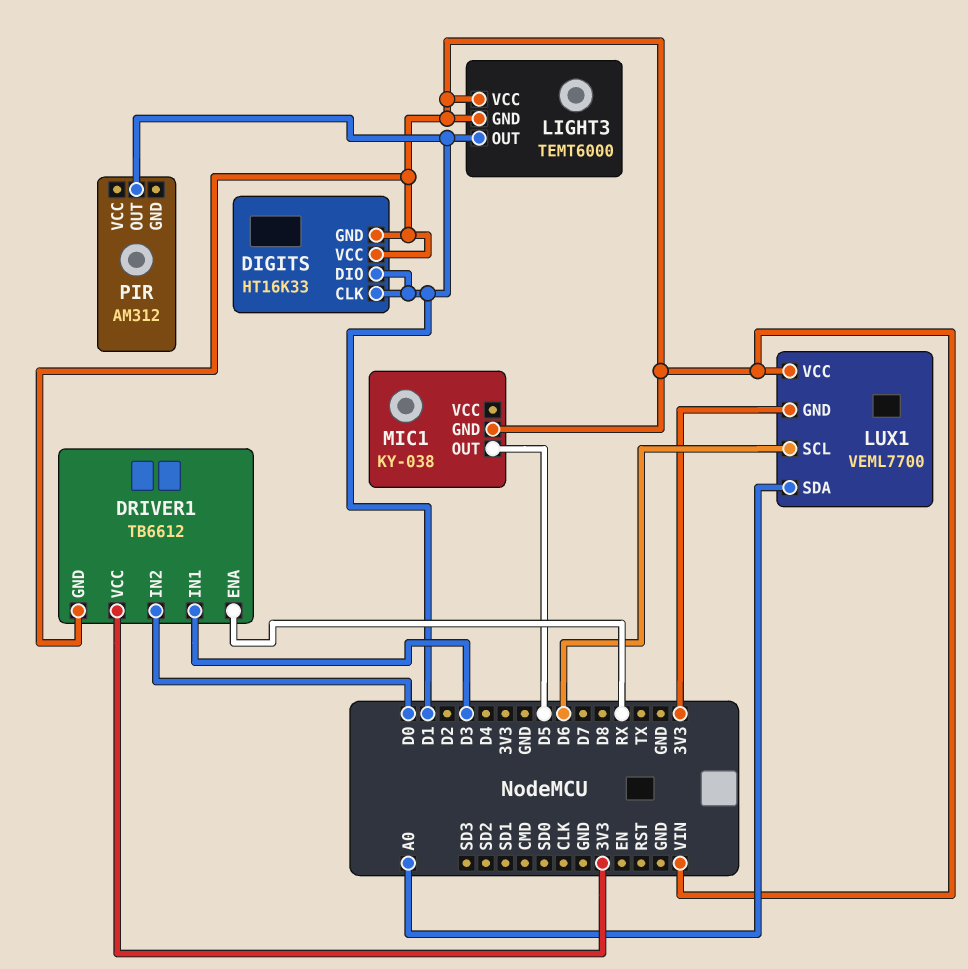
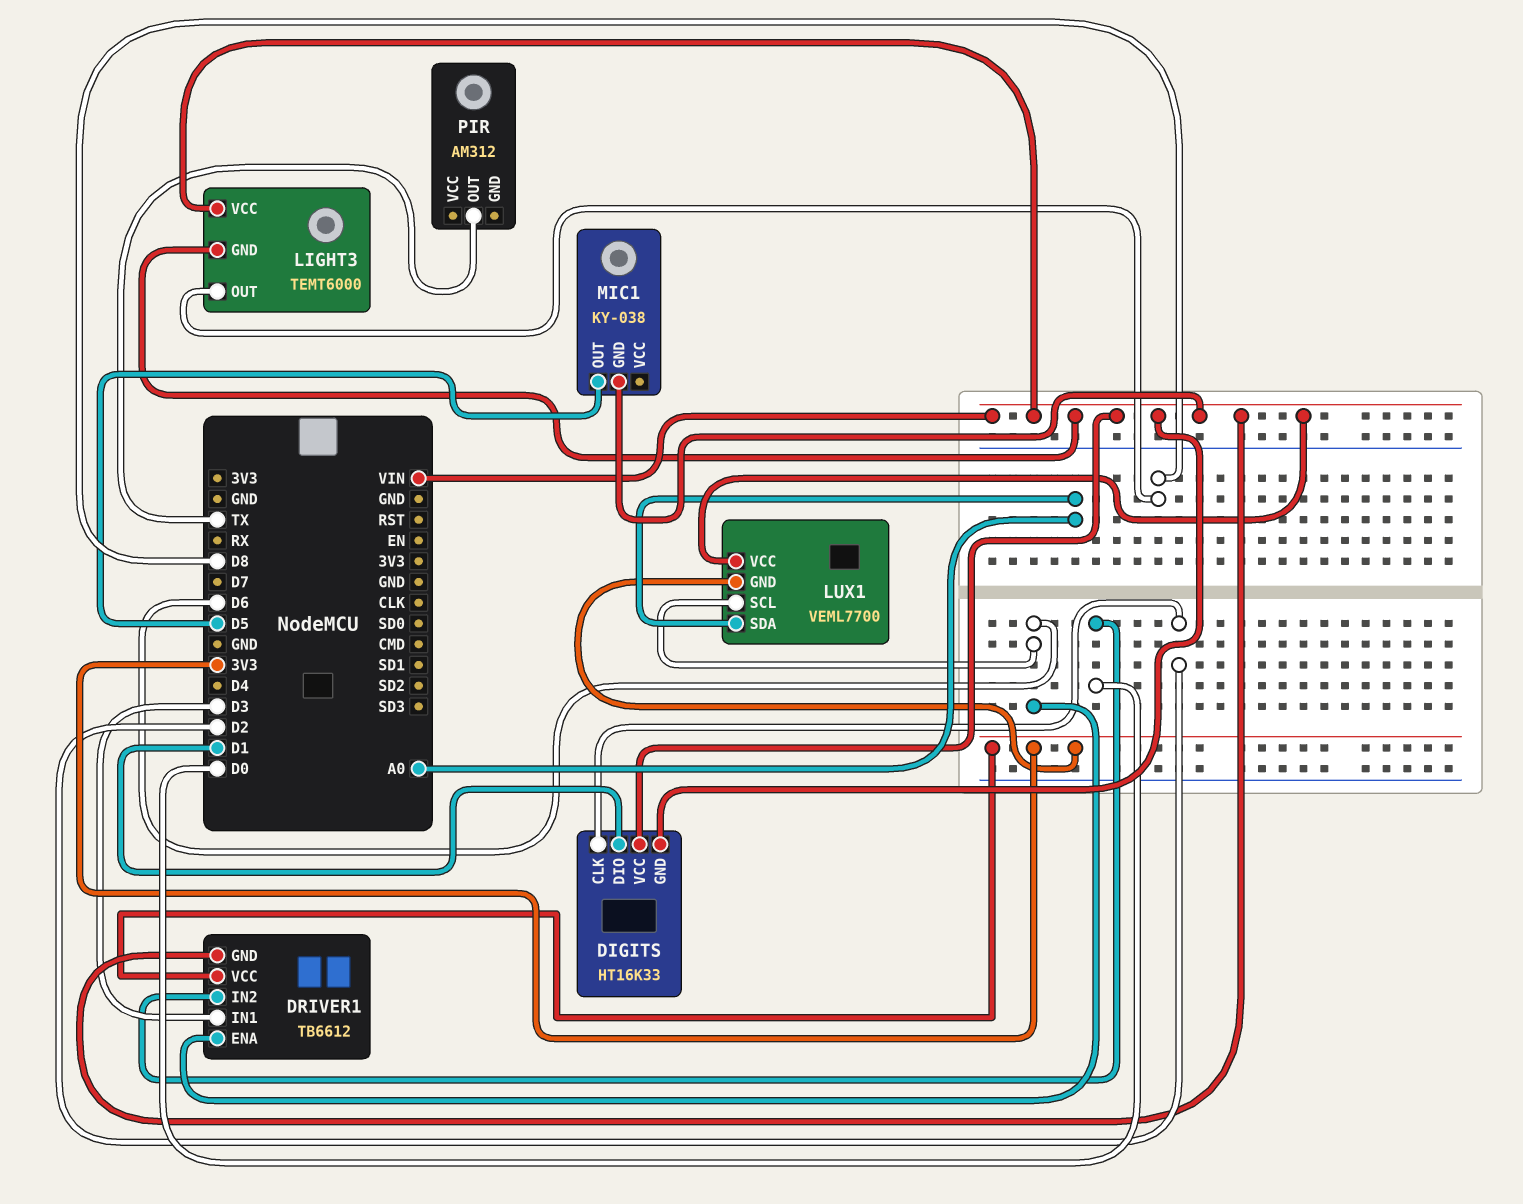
DIGITS pin CLK: D1 -> D2
DRIVER1 pin ENA: RX -> D6
LIGHT3 pin OUT: D1 -> D8
PIR pin OUT: D1 -> TX

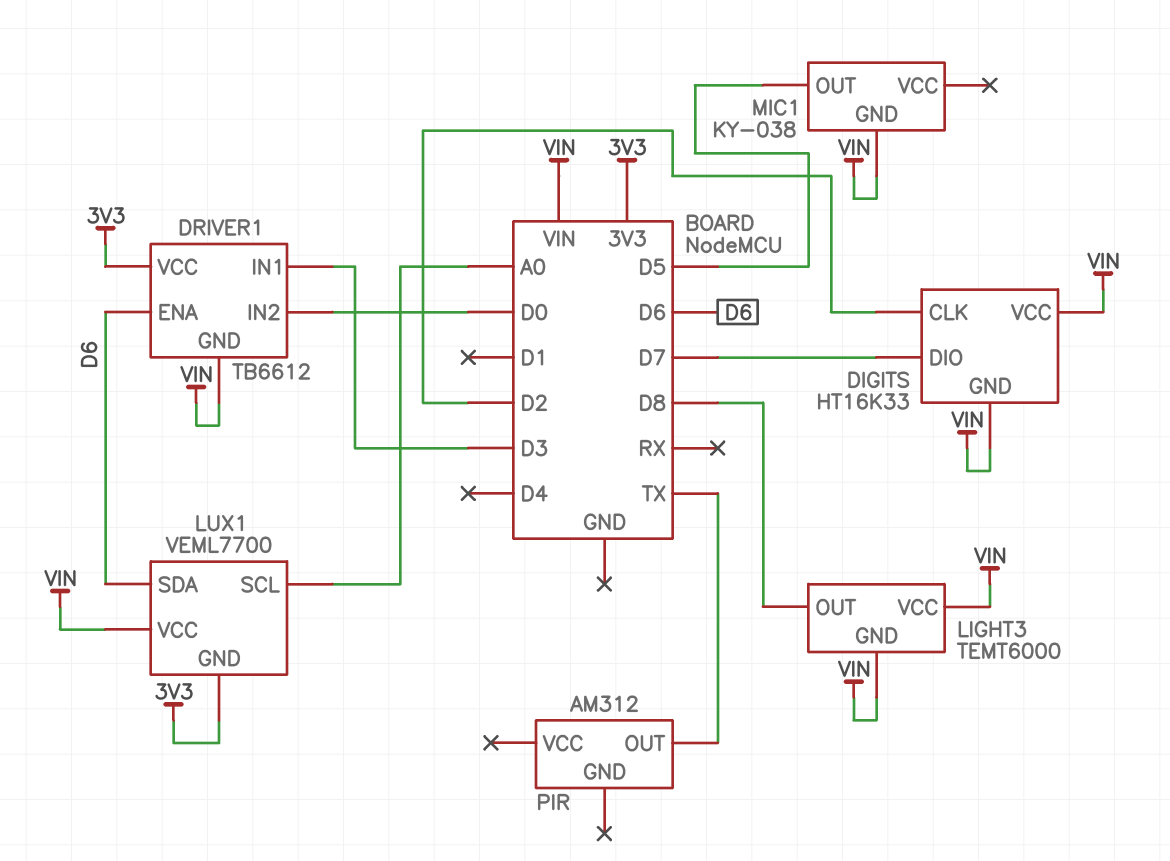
DIGITS pin DIO: D1 -> D7
LUX1 pin SCL: D6 -> A0
LUX1 pin SDA: A0 -> D6

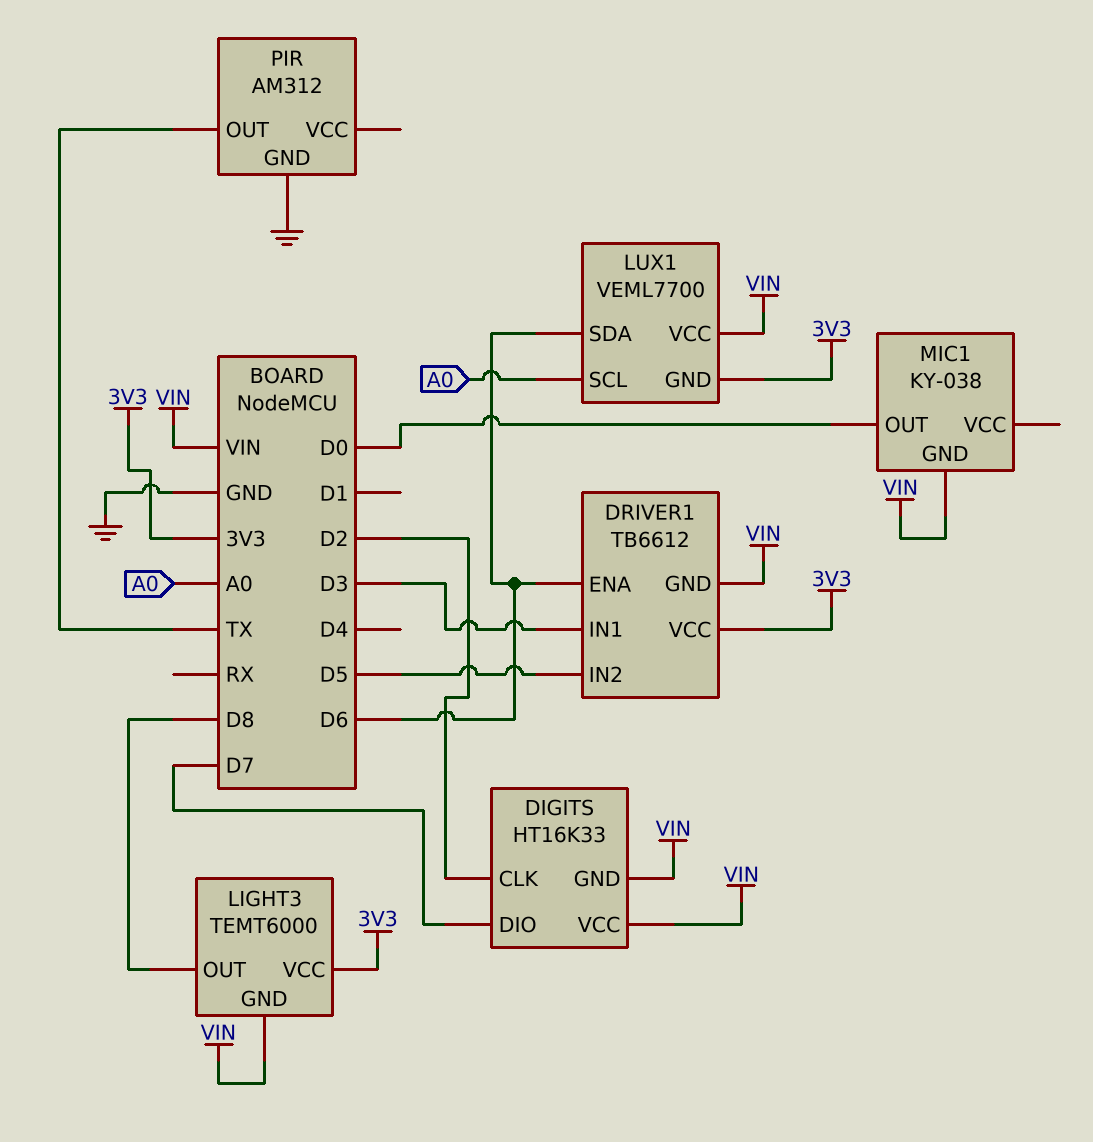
DRIVER1 pin IN2: D0 -> D5
LIGHT3 pin VCC: VIN -> 3V3
MIC1 pin OUT: D5 -> D0
PIR pin GND: none -> GND

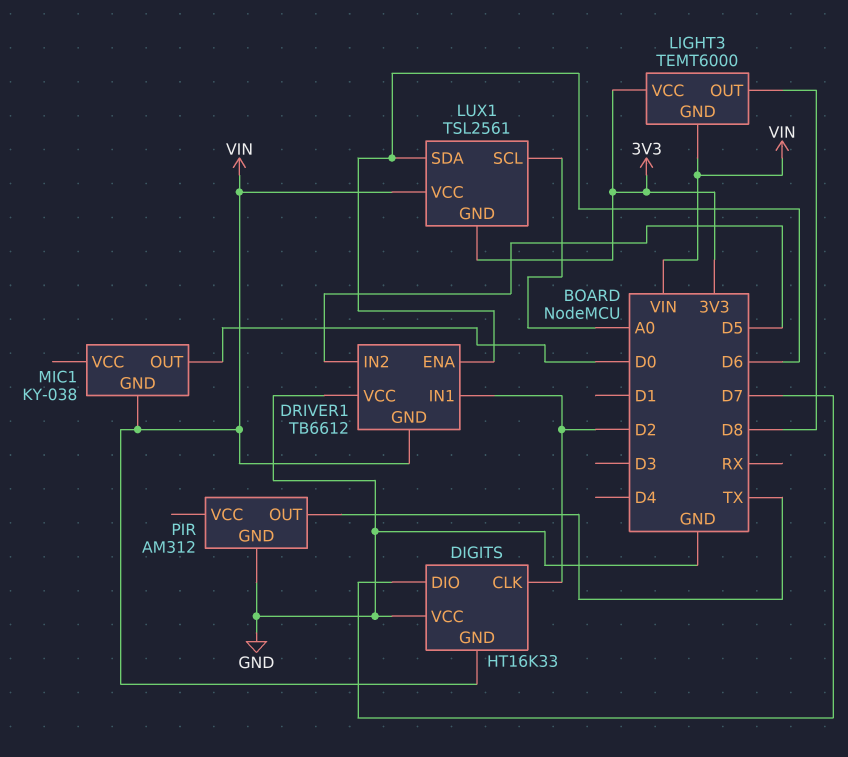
DIGITS pin VCC: VIN -> GND
DRIVER1 pin IN1: D3 -> D2
DRIVER1 pin VCC: 3V3 -> GND
LUX1: VEML7700 -> TSL2561

